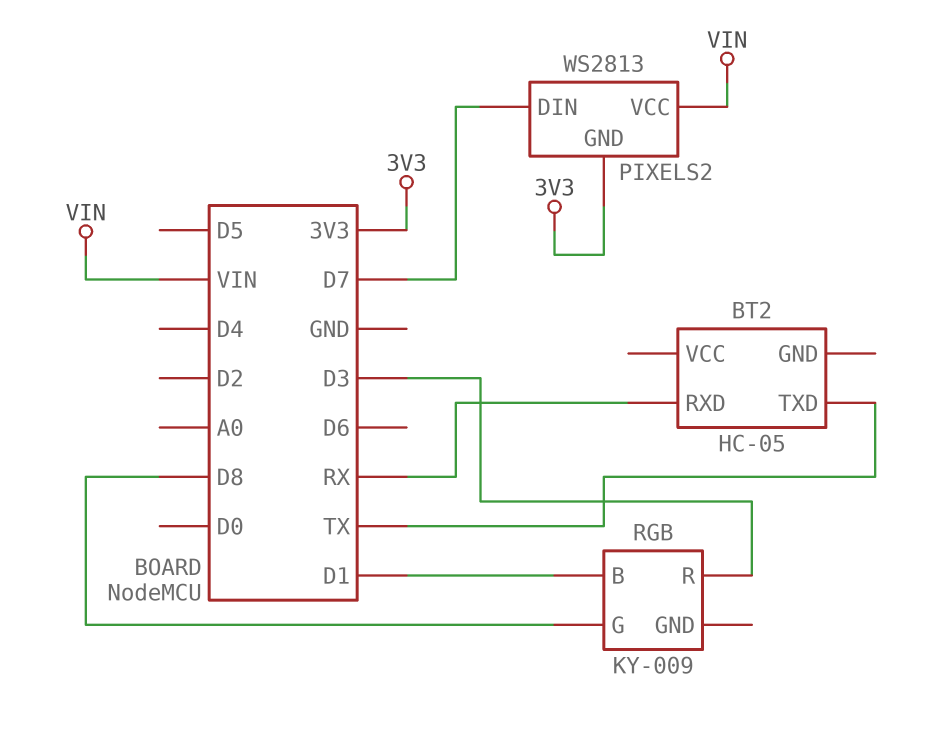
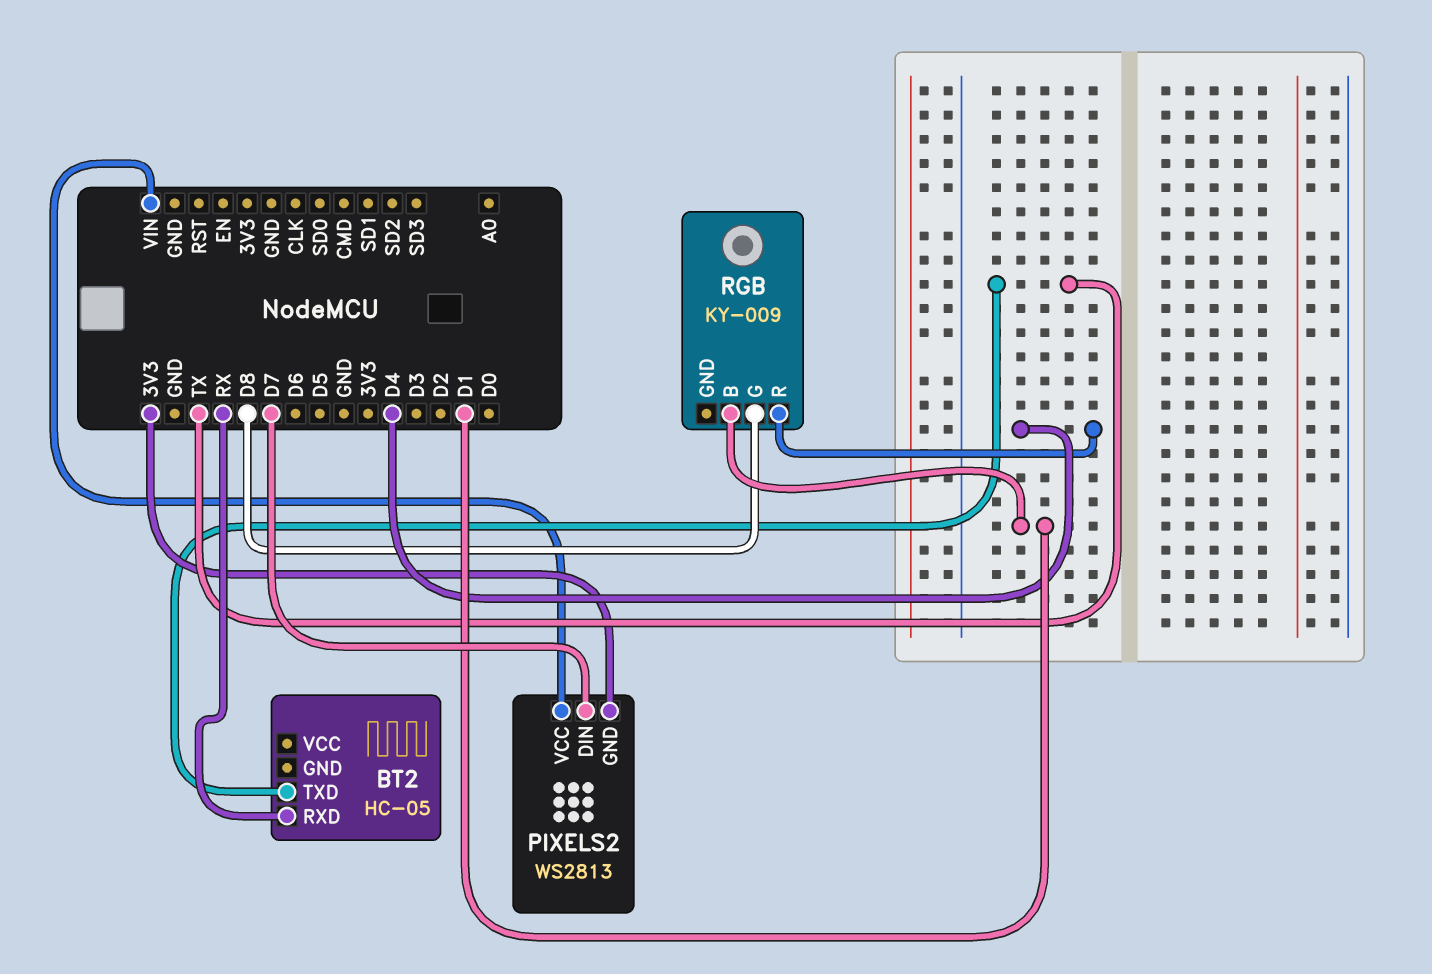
RGB pin R: D3 -> D4

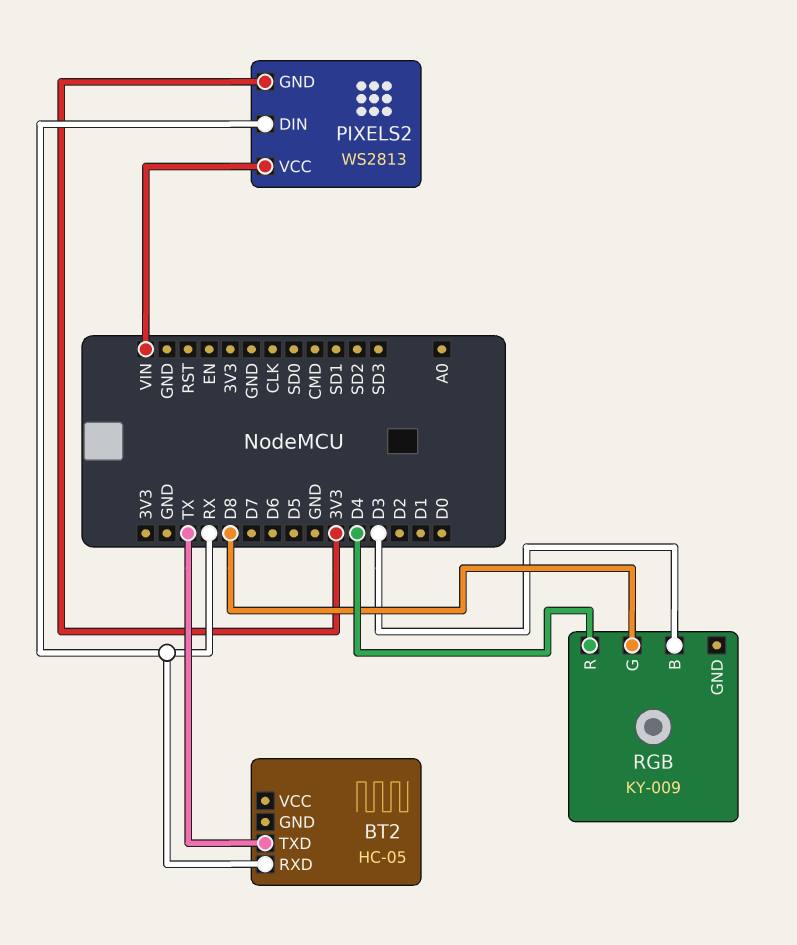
PIXELS2 pin DIN: D7 -> RX
RGB pin B: D1 -> D3

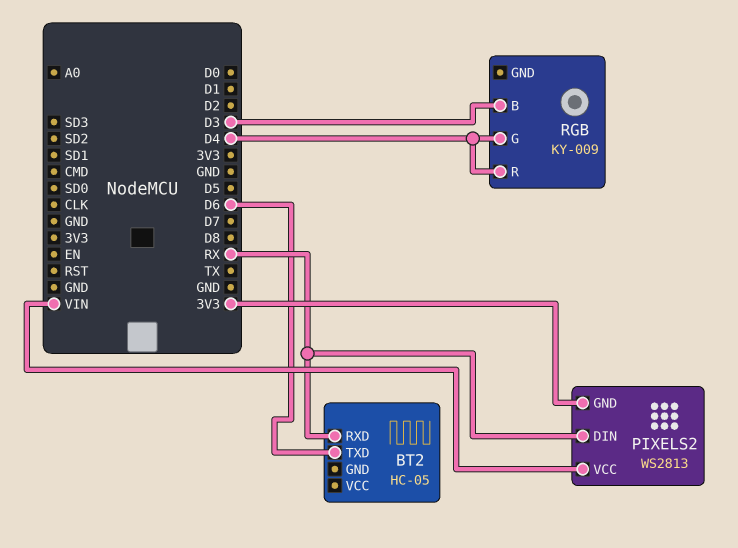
BT2 pin TXD: TX -> D6
RGB pin G: D8 -> D4

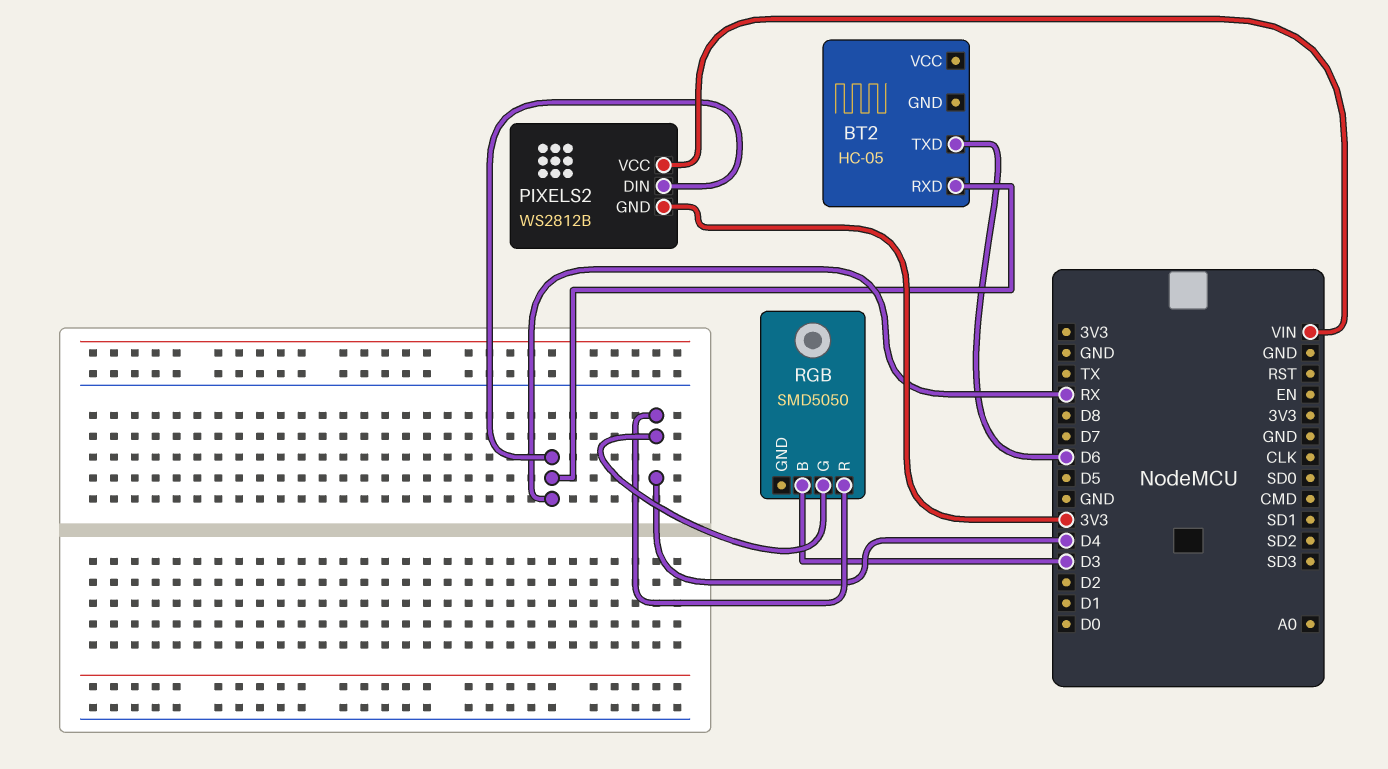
PIXELS2: WS2813 -> WS2812B
RGB: KY-009 -> SMD5050

